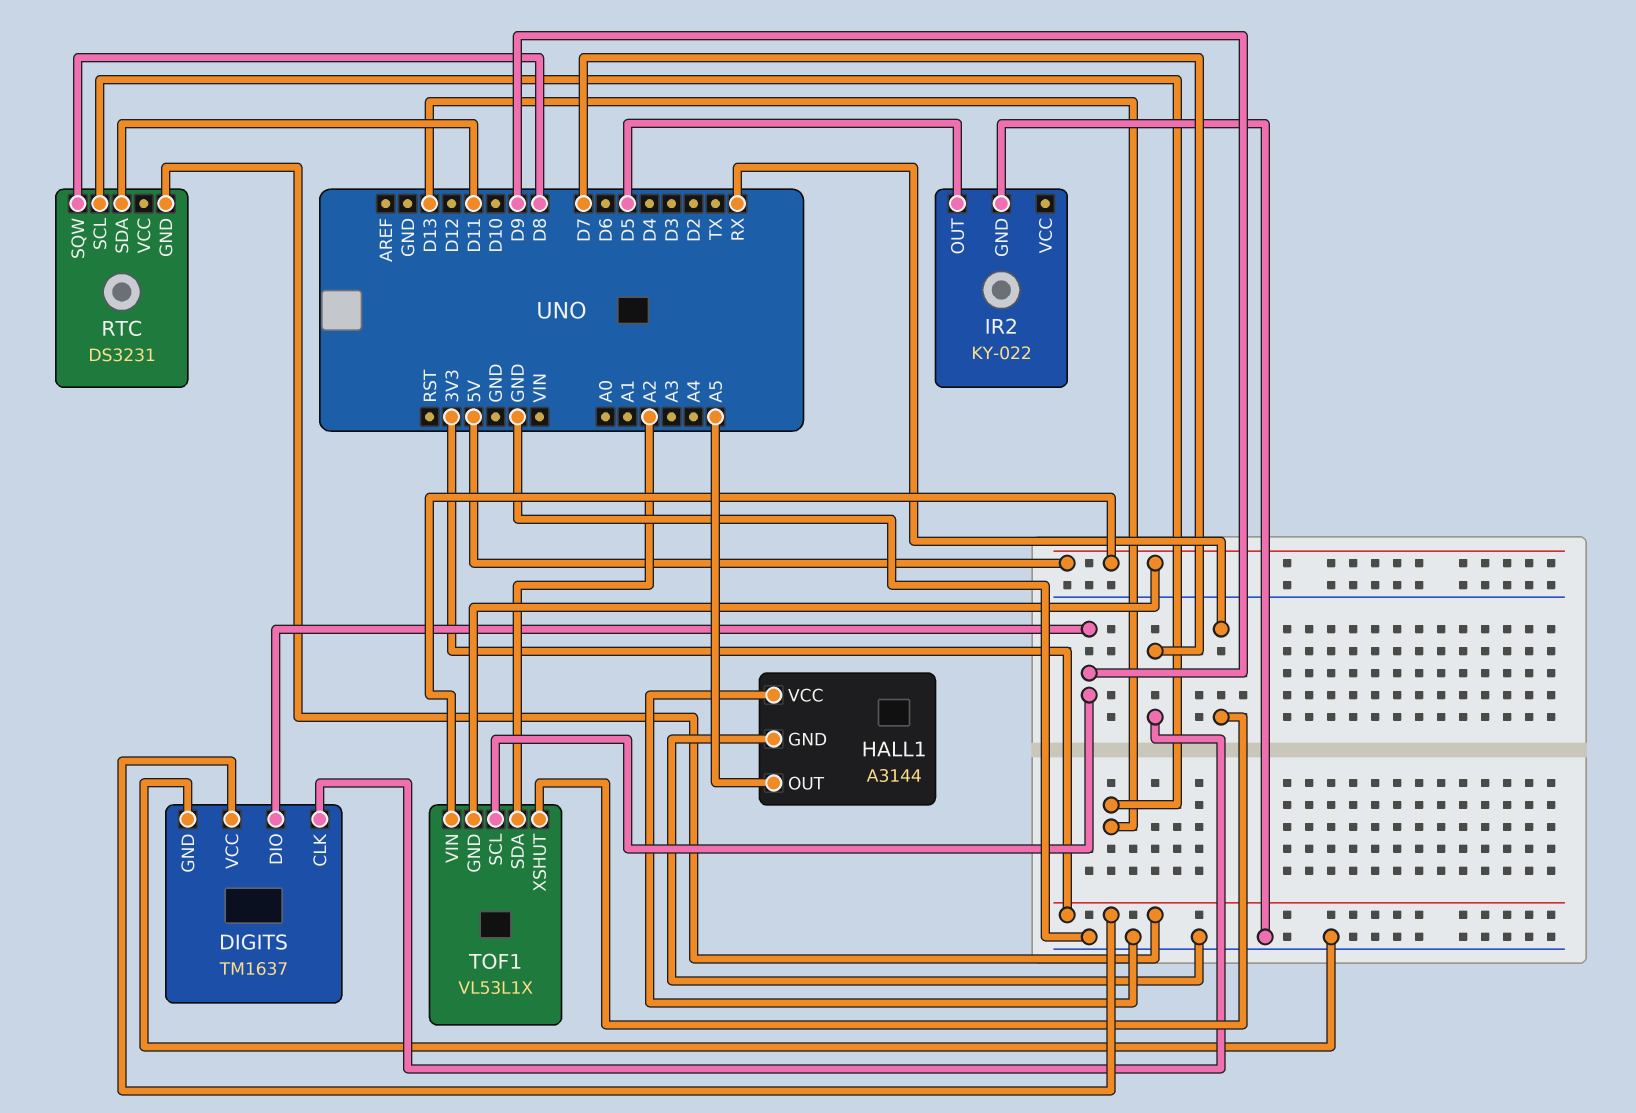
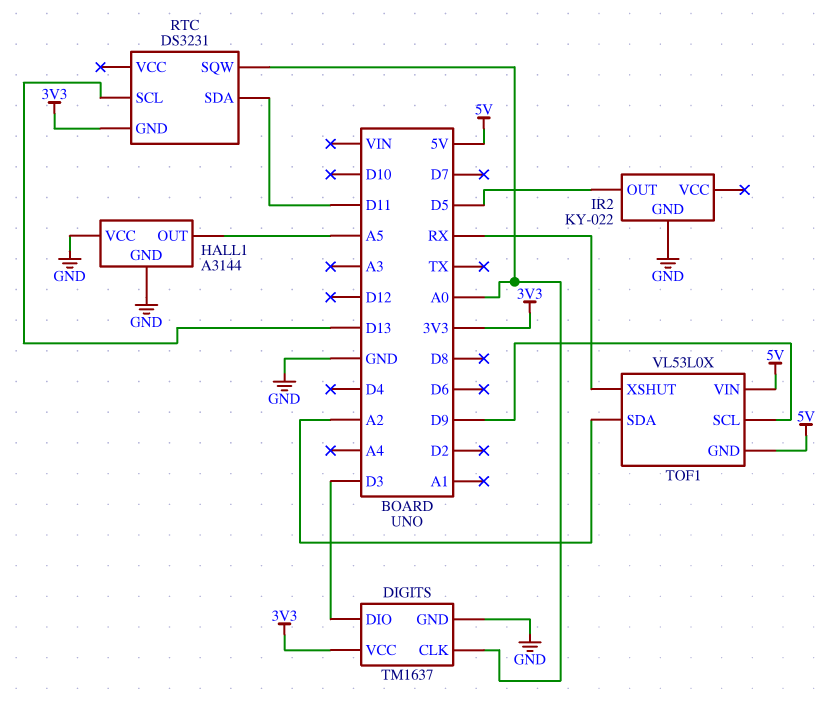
DIGITS pin CLK: D7 -> A0
DIGITS pin DIO: D9 -> D3
RTC pin SQW: D8 -> A0
TOF1: VL53L1X -> VL53L0X

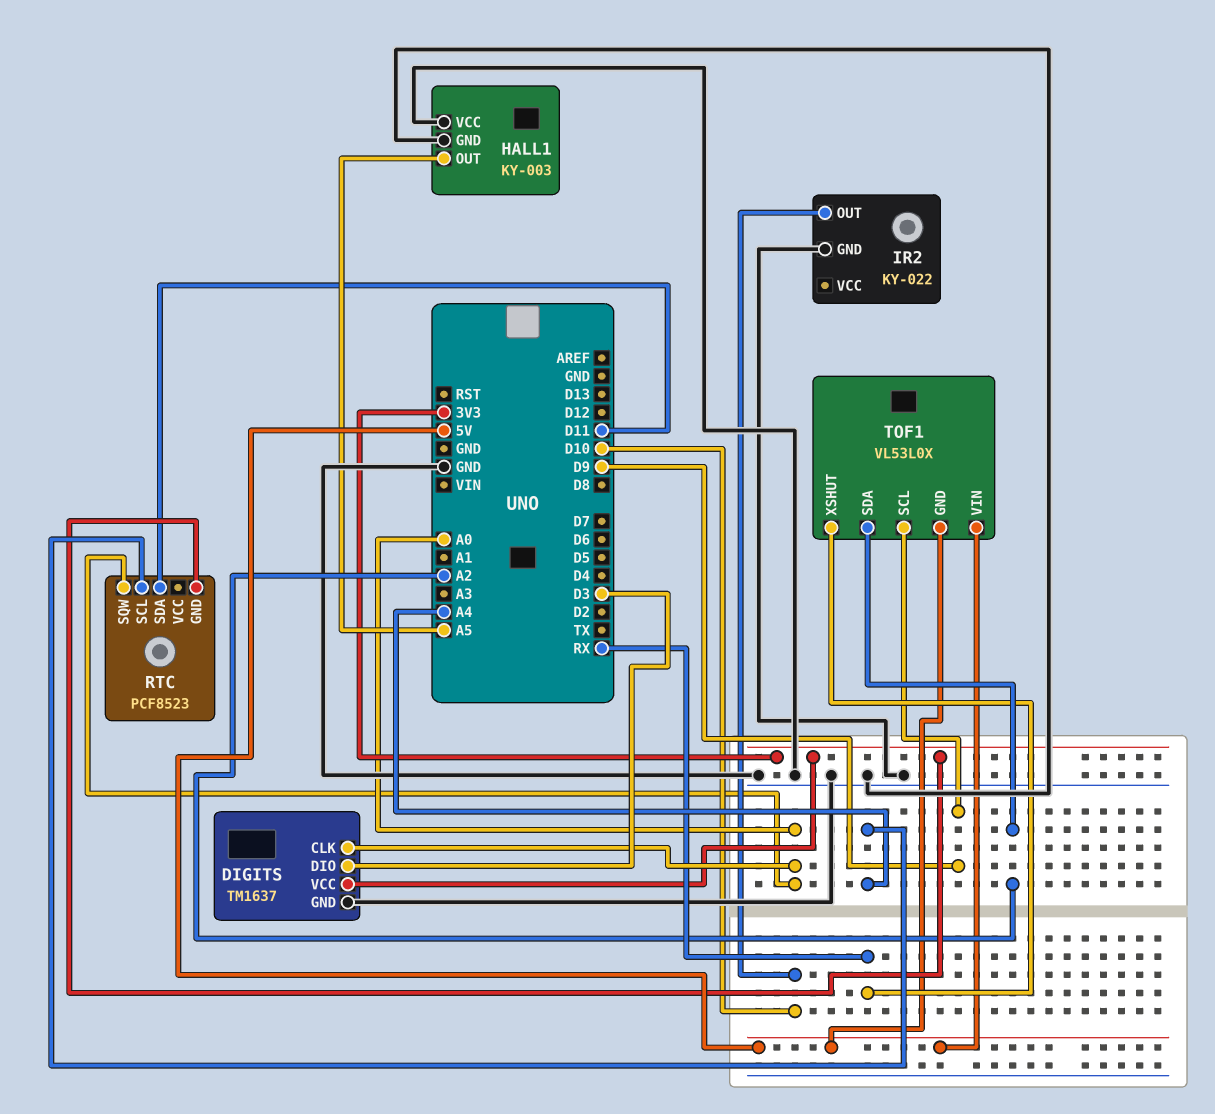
HALL1: A3144 -> KY-003
IR2 pin OUT: D5 -> D10
RTC: DS3231 -> PCF8523
RTC pin SCL: D13 -> A4

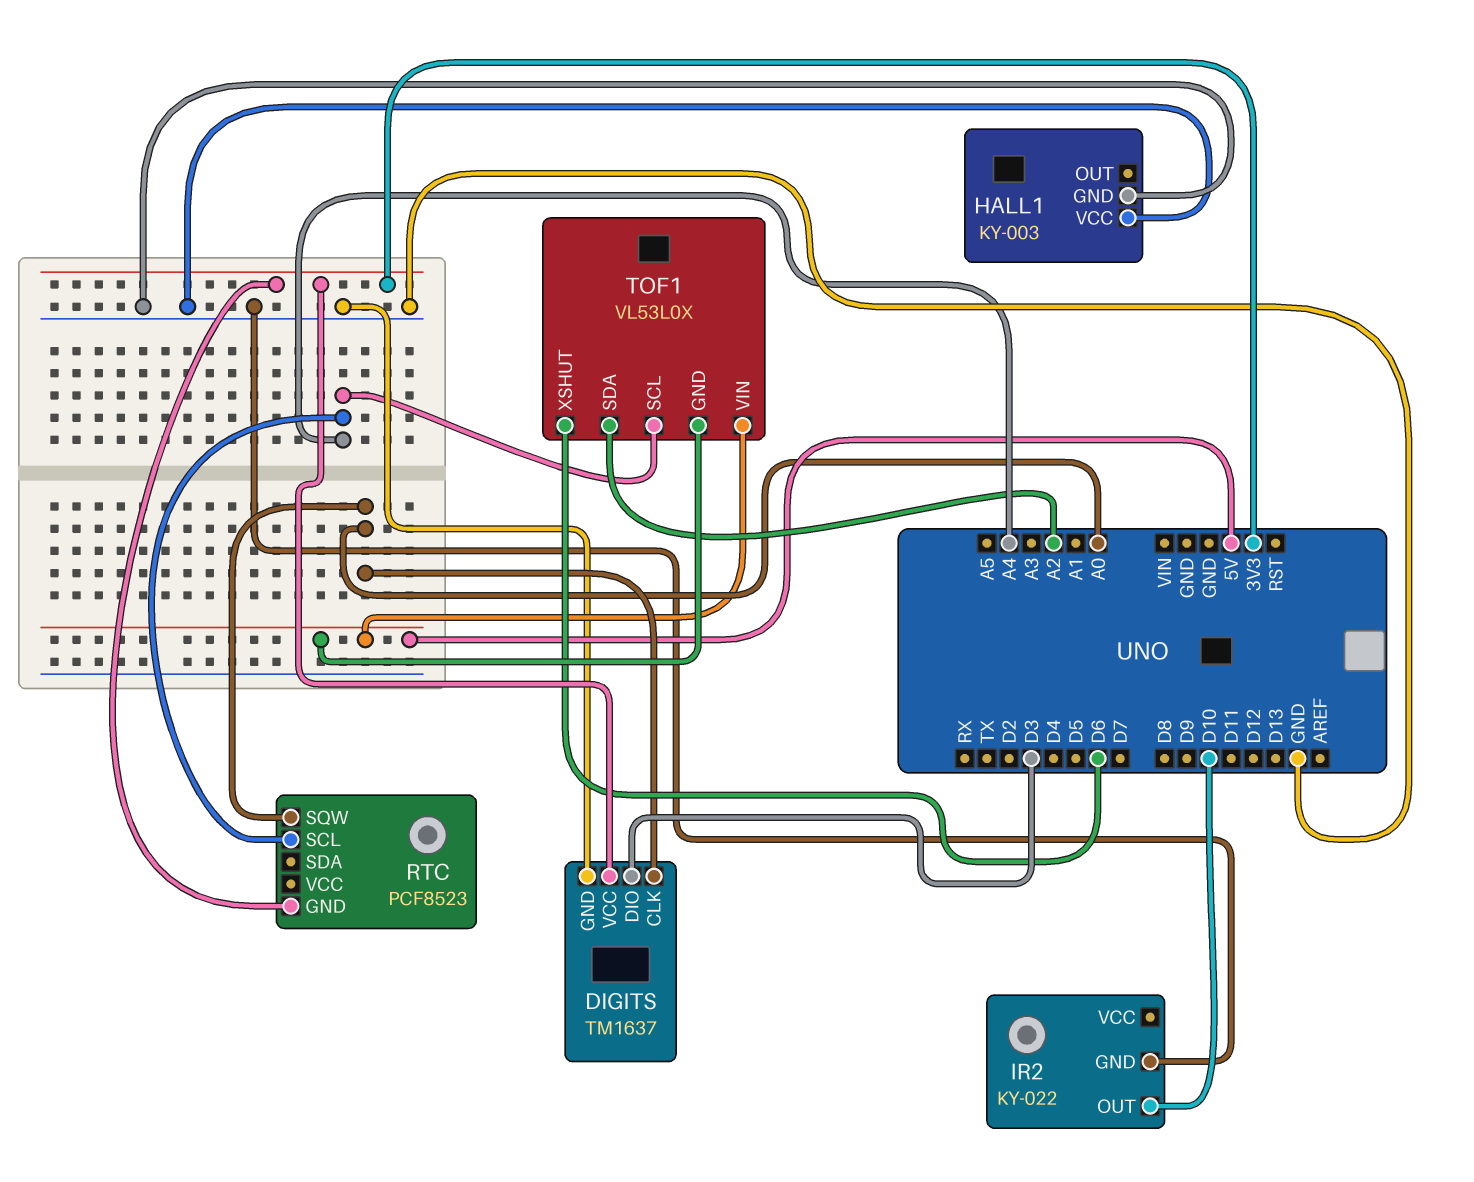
HALL1 pin OUT: A5 -> none
RTC pin SDA: D11 -> none
TOF1 pin SCL: D9 -> A4
TOF1 pin XSHUT: RX -> D6

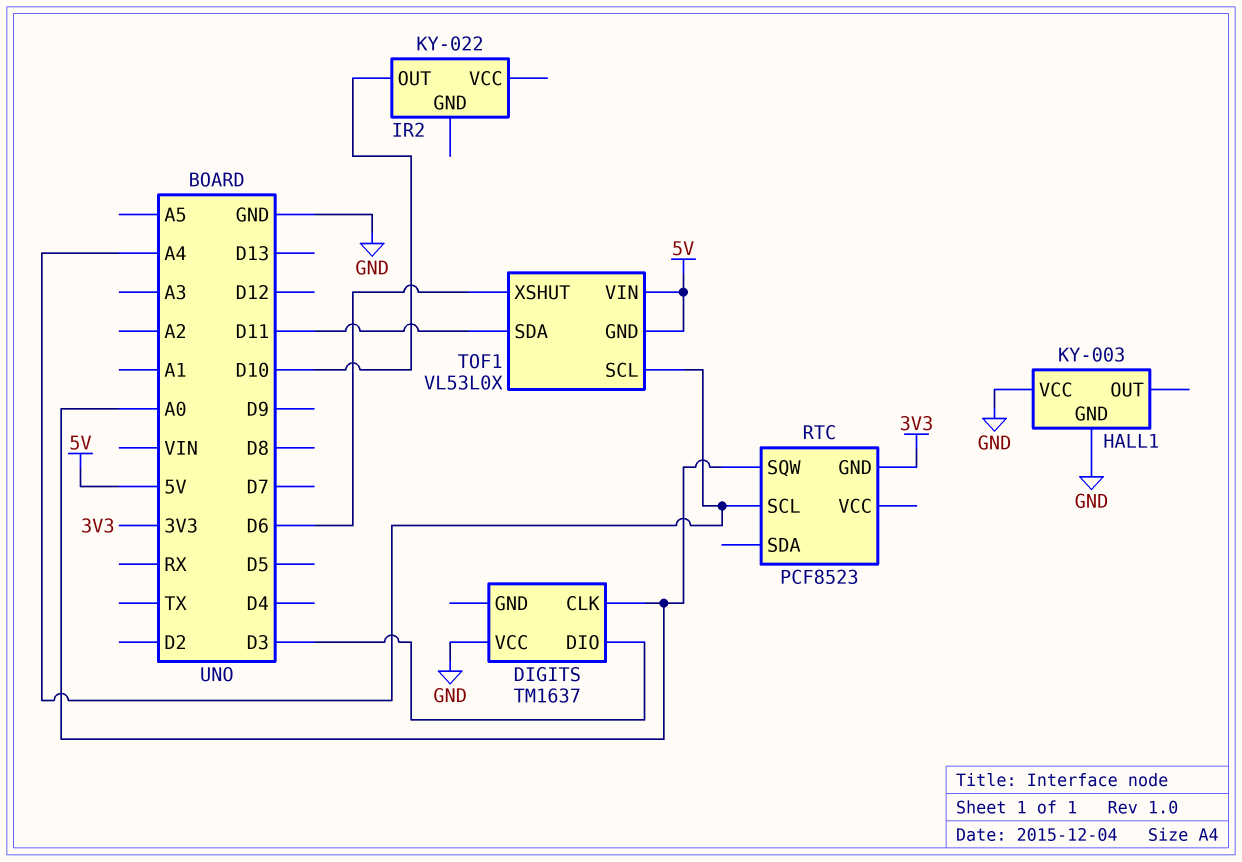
DIGITS pin GND: GND -> none
DIGITS pin VCC: 3V3 -> GND
IR2 pin GND: GND -> none
TOF1 pin SDA: A2 -> D11

